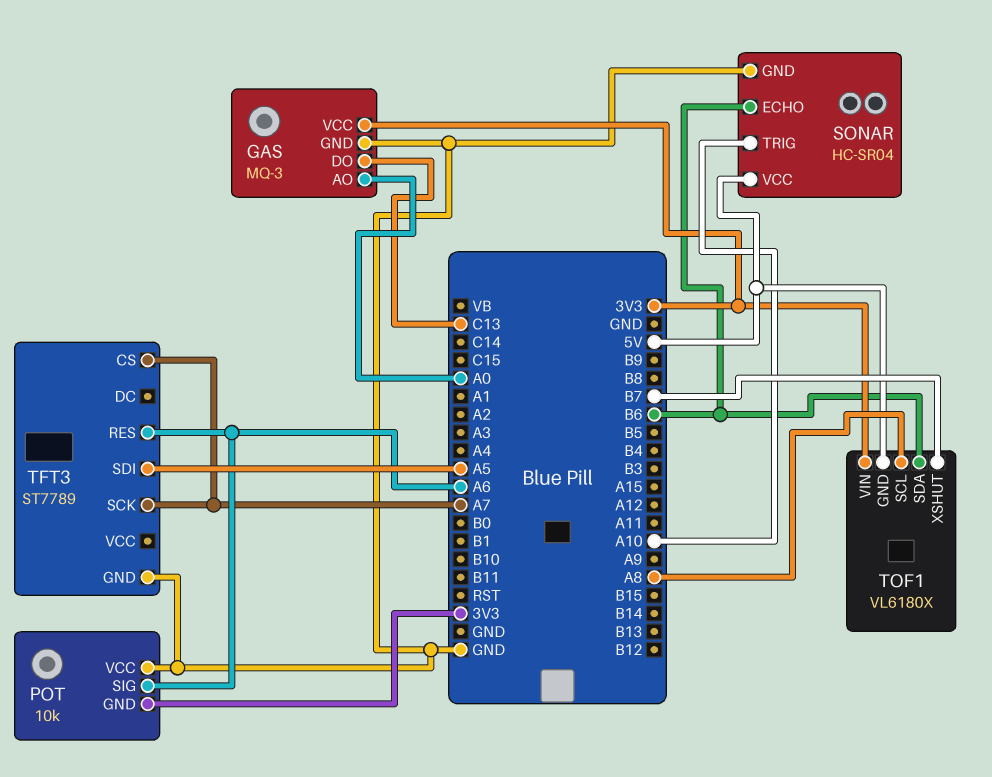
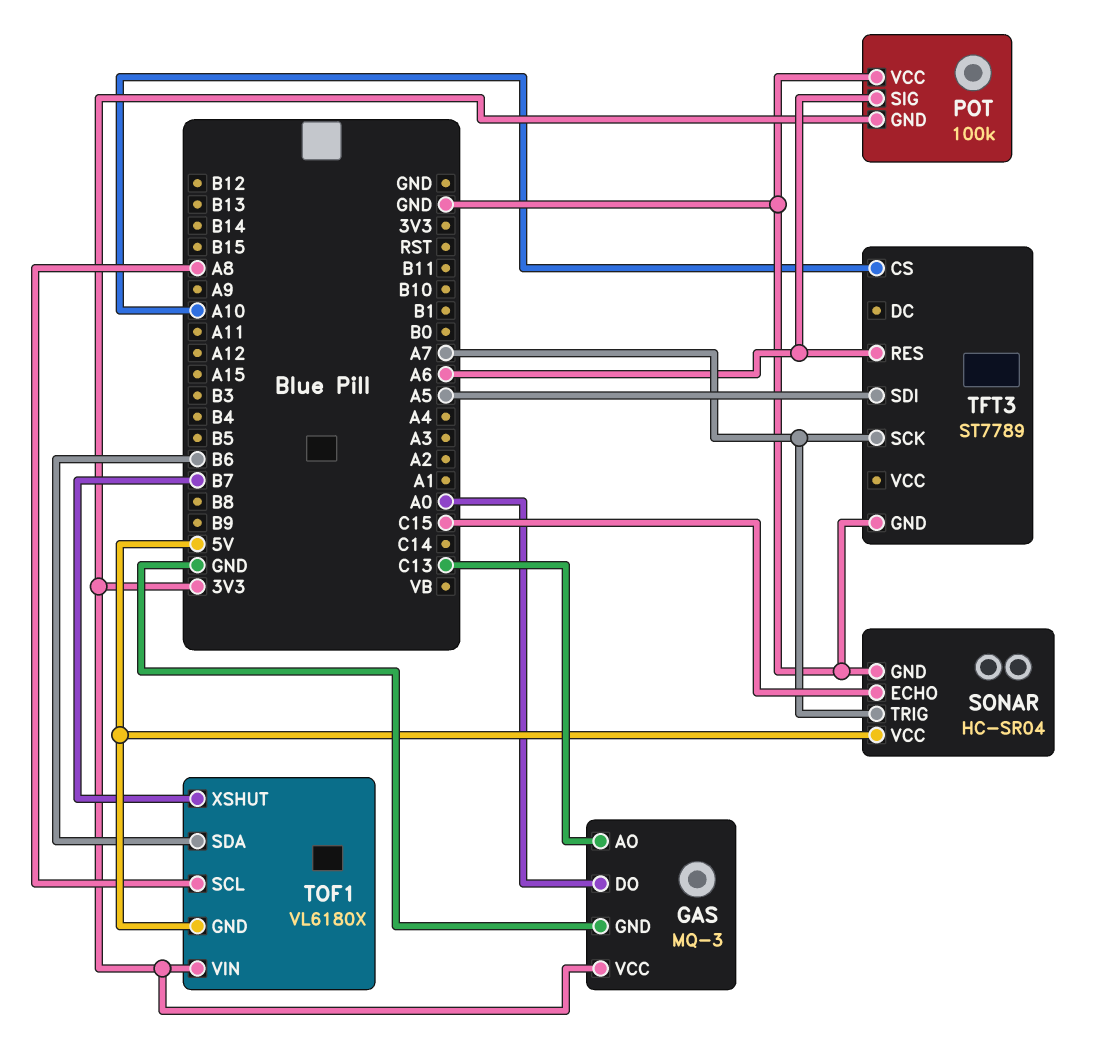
GAS pin AO: A0 -> C13
GAS pin DO: C13 -> A0
POT: 10k -> 100k
SONAR pin ECHO: B6 -> C15
SONAR pin TRIG: A10 -> A7
TFT3 pin CS: A7 -> A10

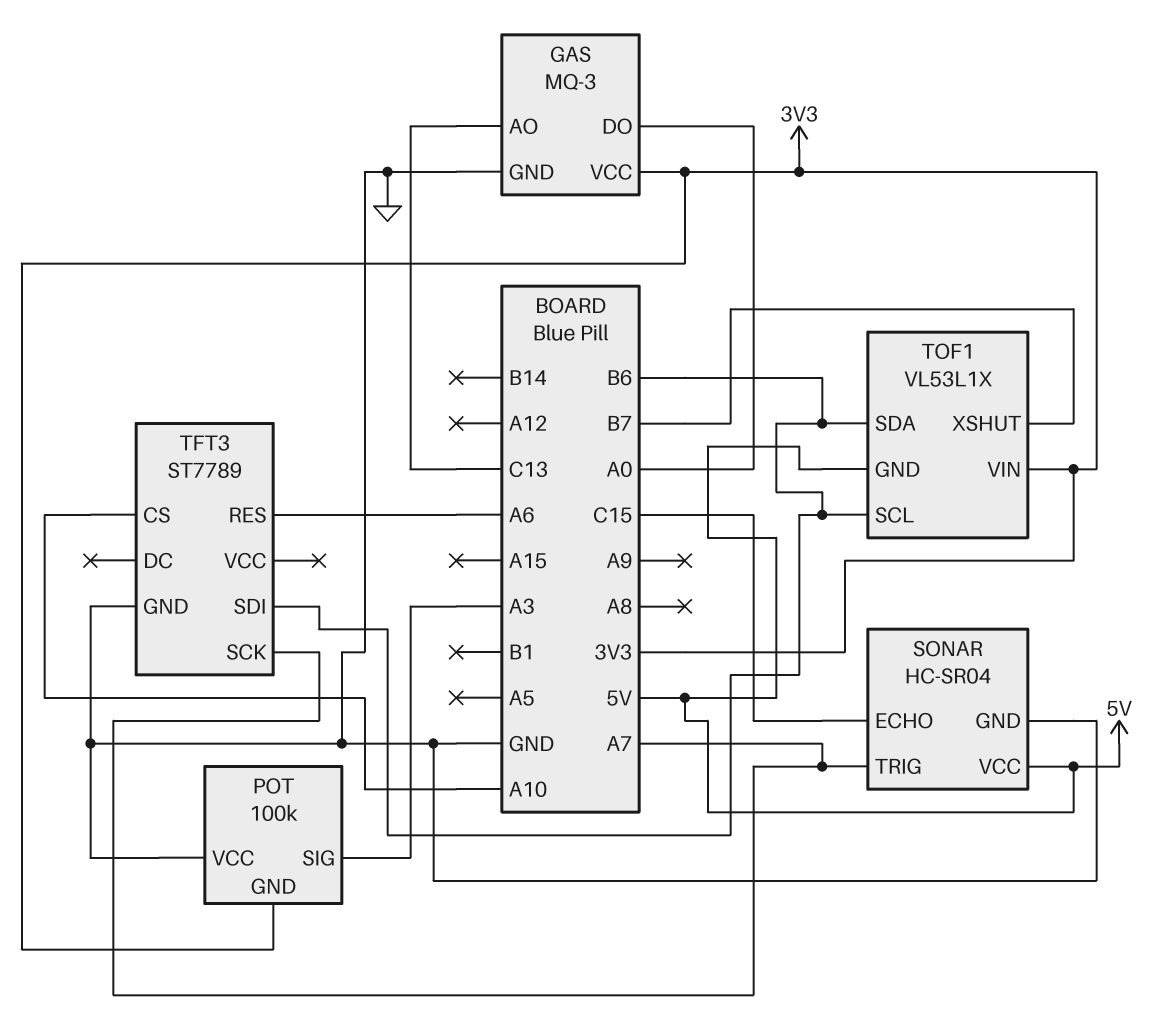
POT pin SIG: A6 -> A3
TFT3 pin SDI: A5 -> B6
TOF1: VL6180X -> VL53L1X
TOF1 pin SCL: A8 -> B6

